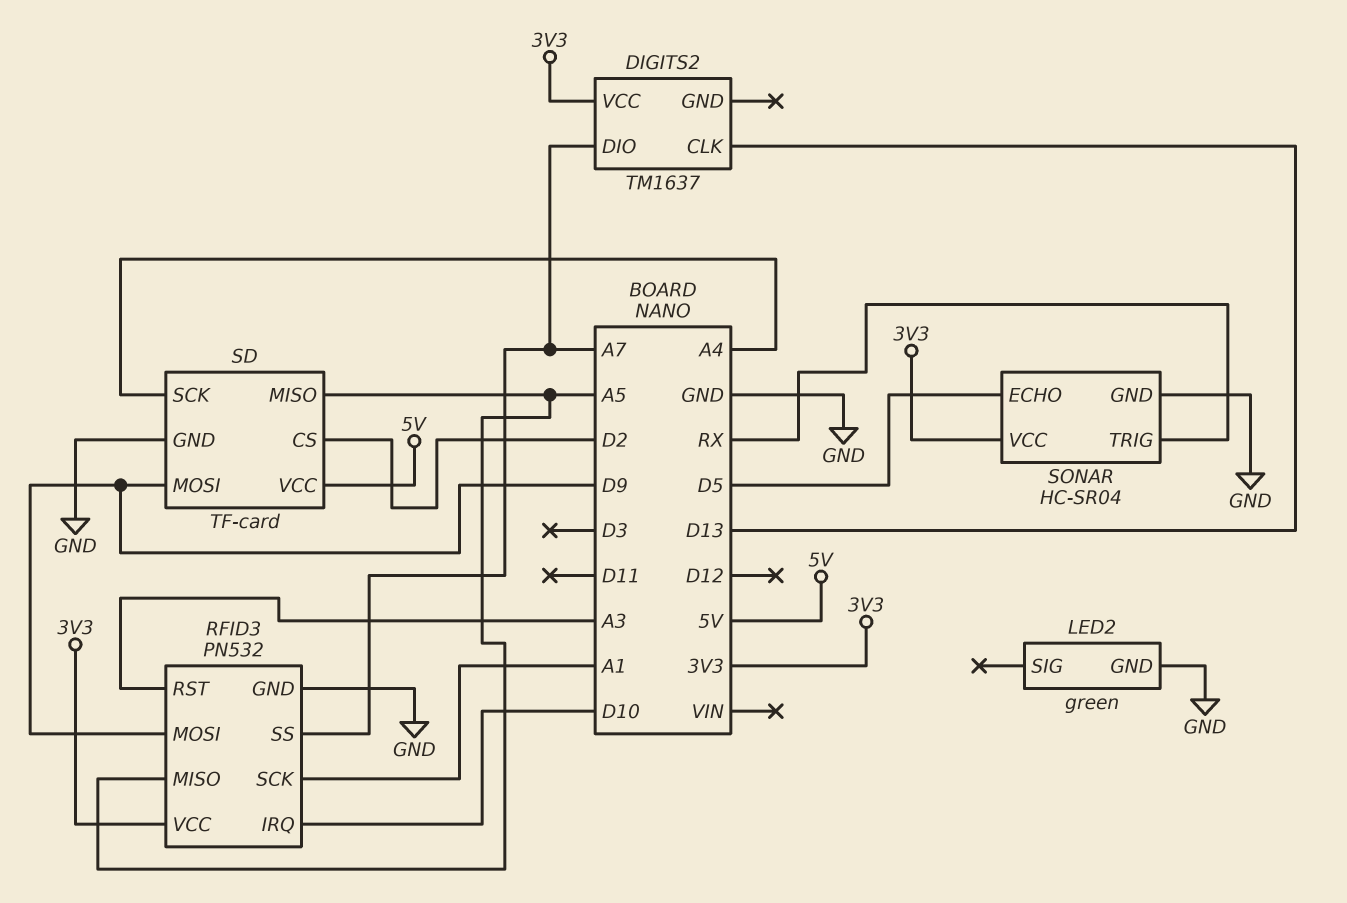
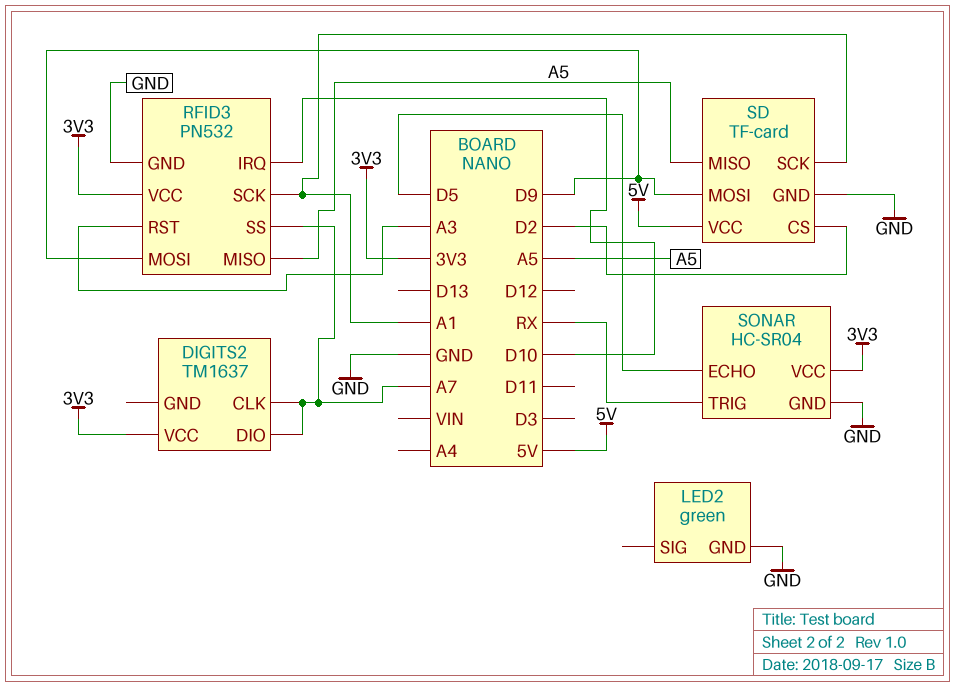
DIGITS2 pin CLK: D13 -> A7
SD pin SCK: A4 -> A1

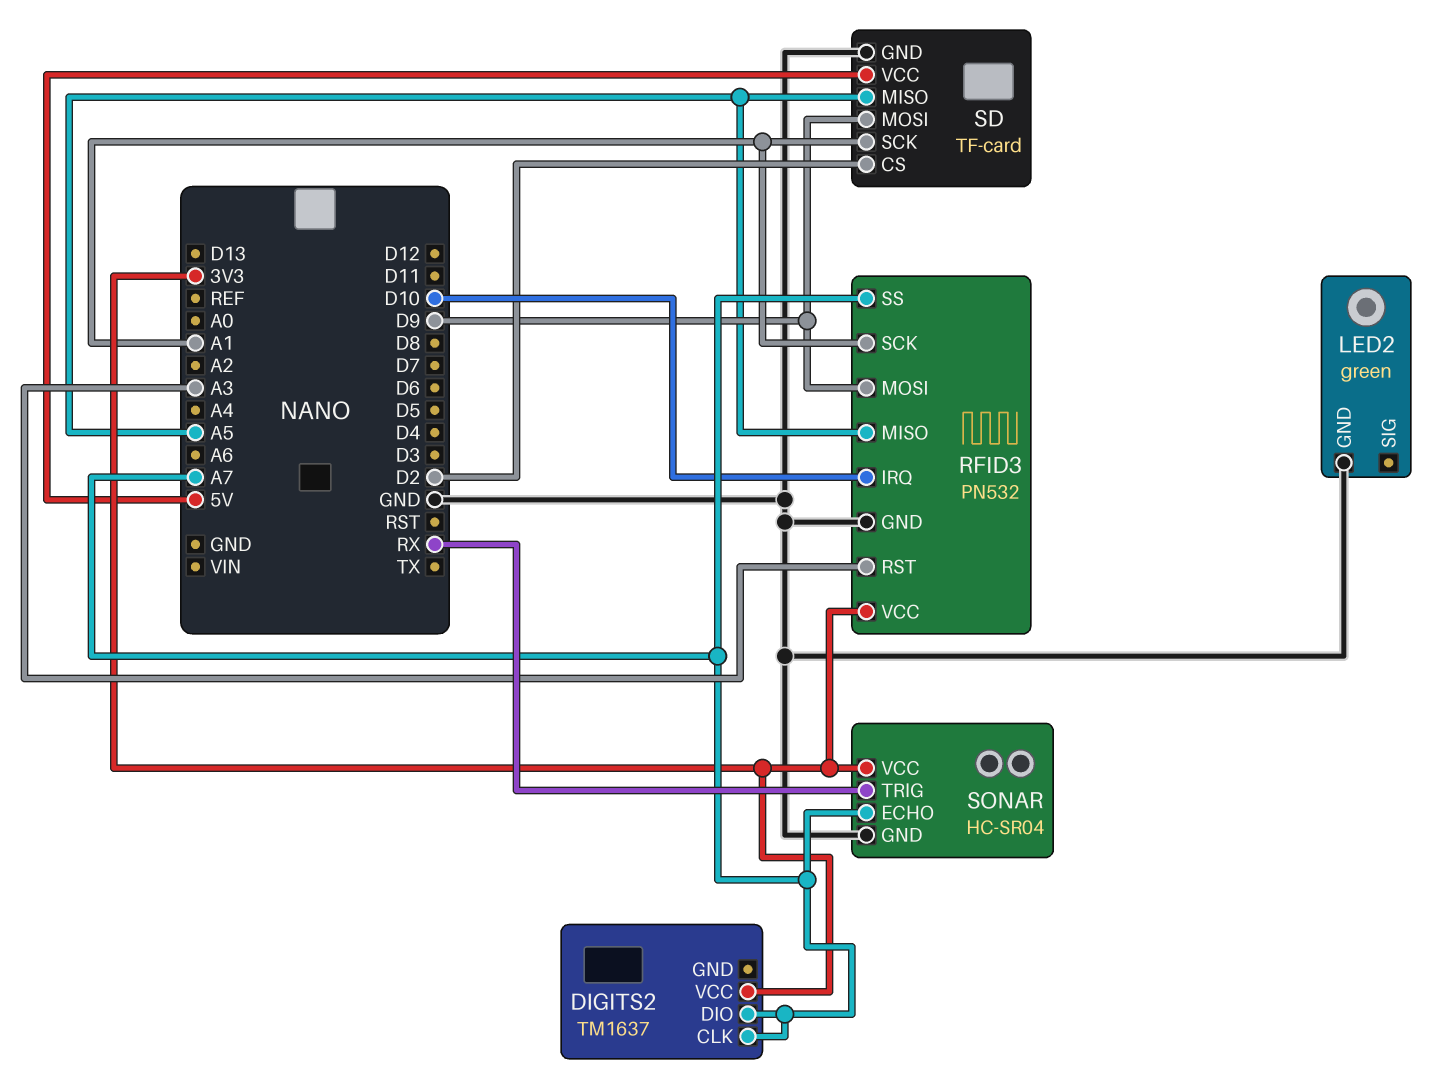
SONAR pin ECHO: D5 -> A7

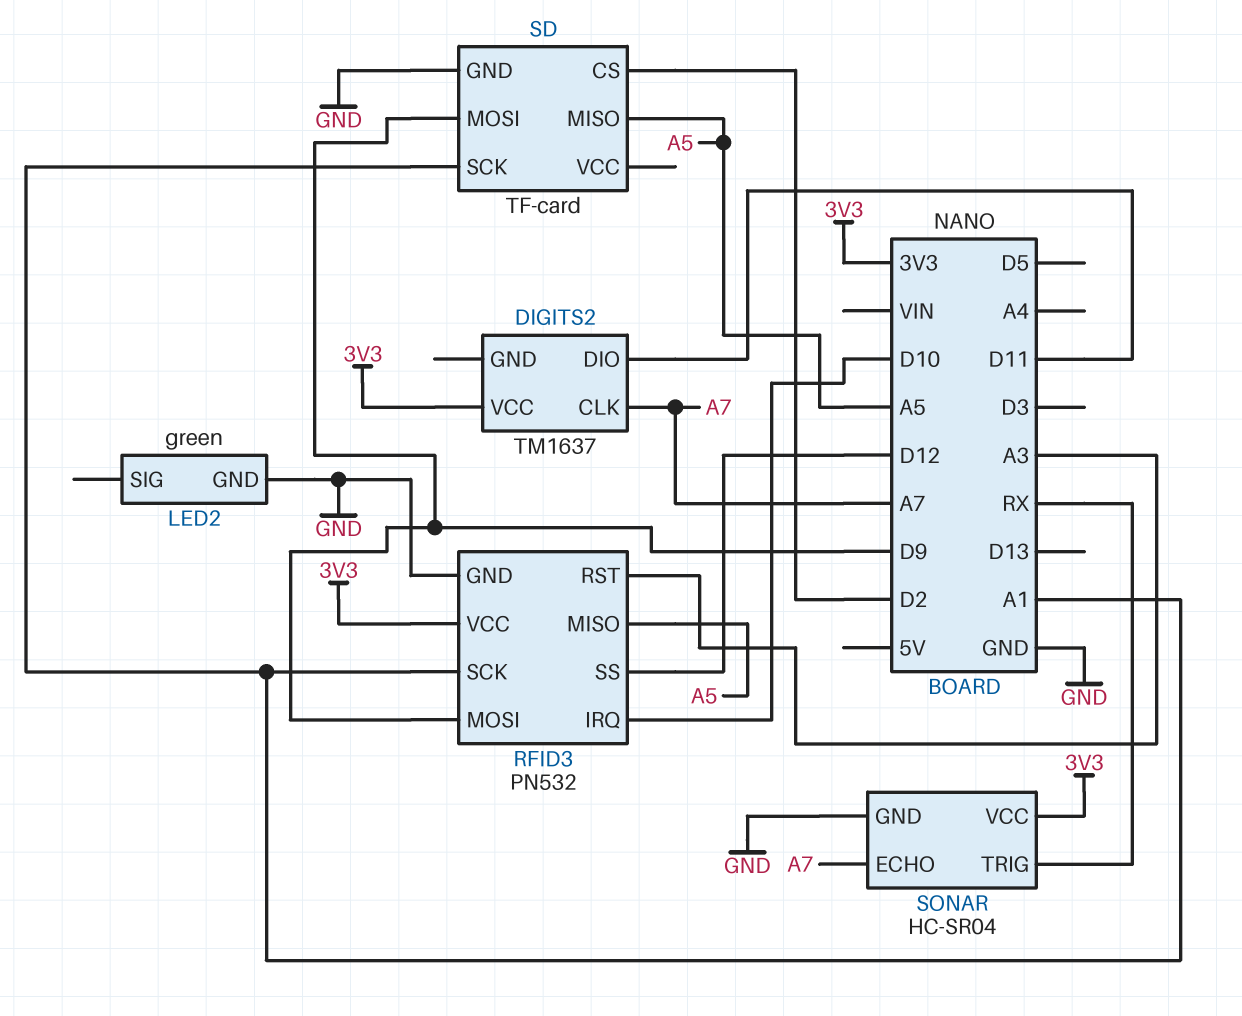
DIGITS2 pin DIO: A7 -> D11
RFID3 pin SS: A7 -> D12
SD pin VCC: 5V -> none

